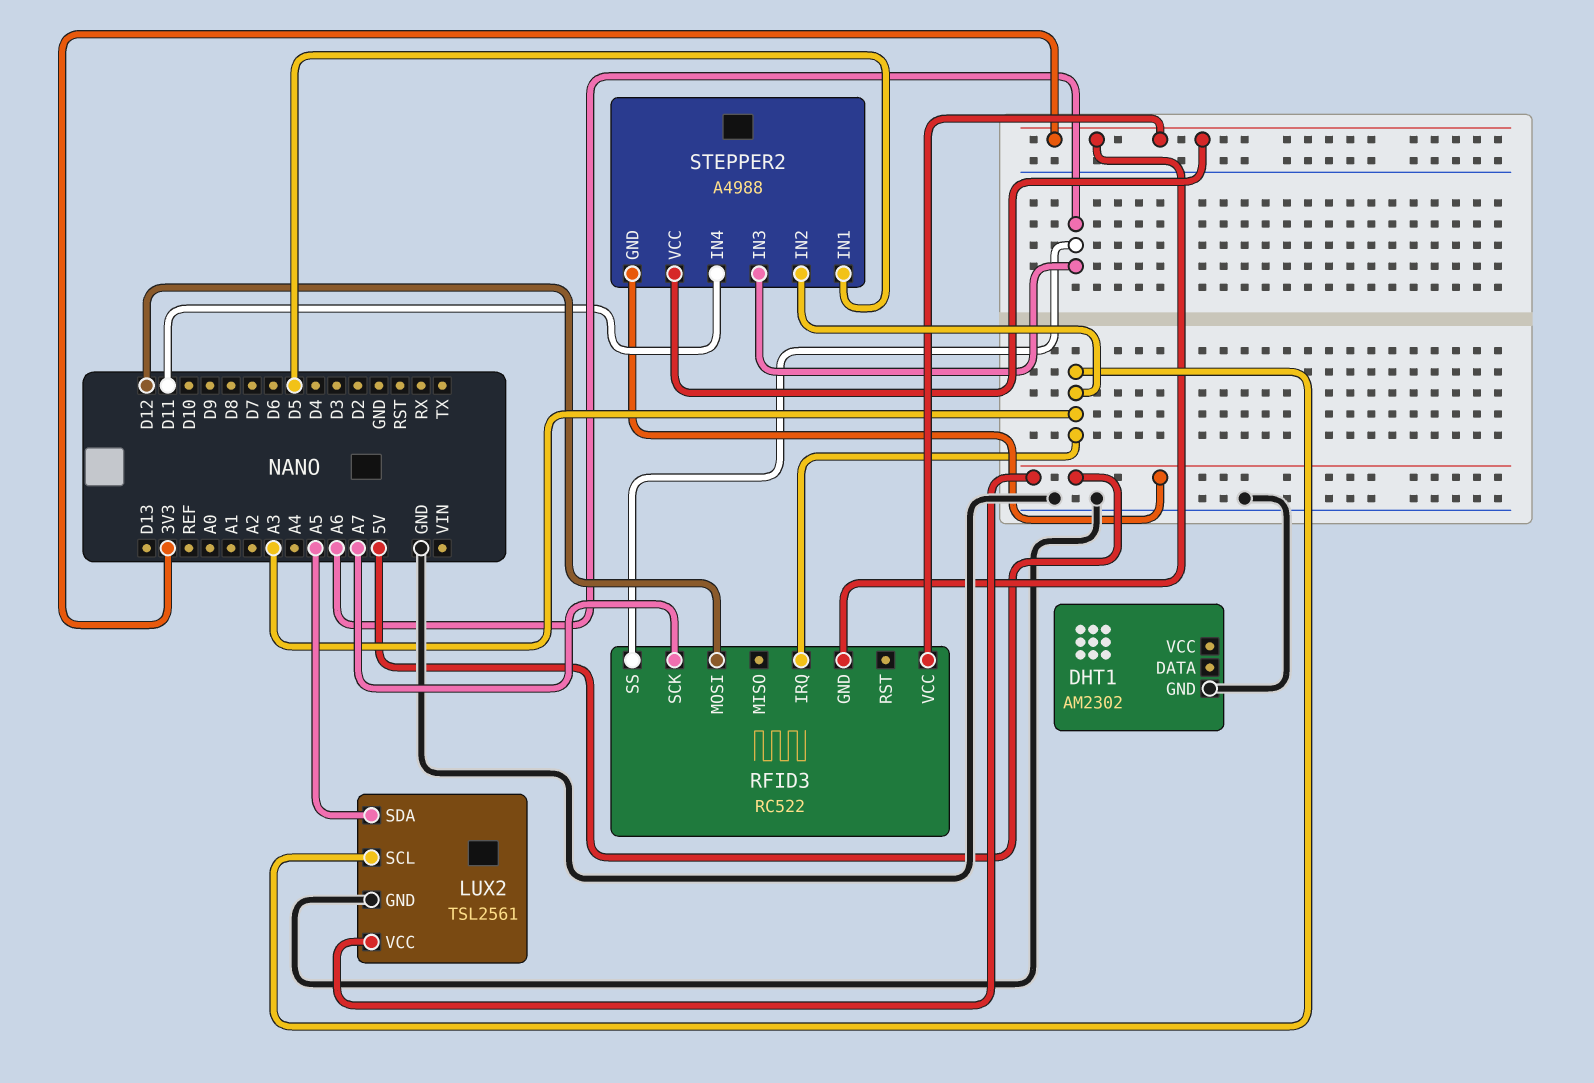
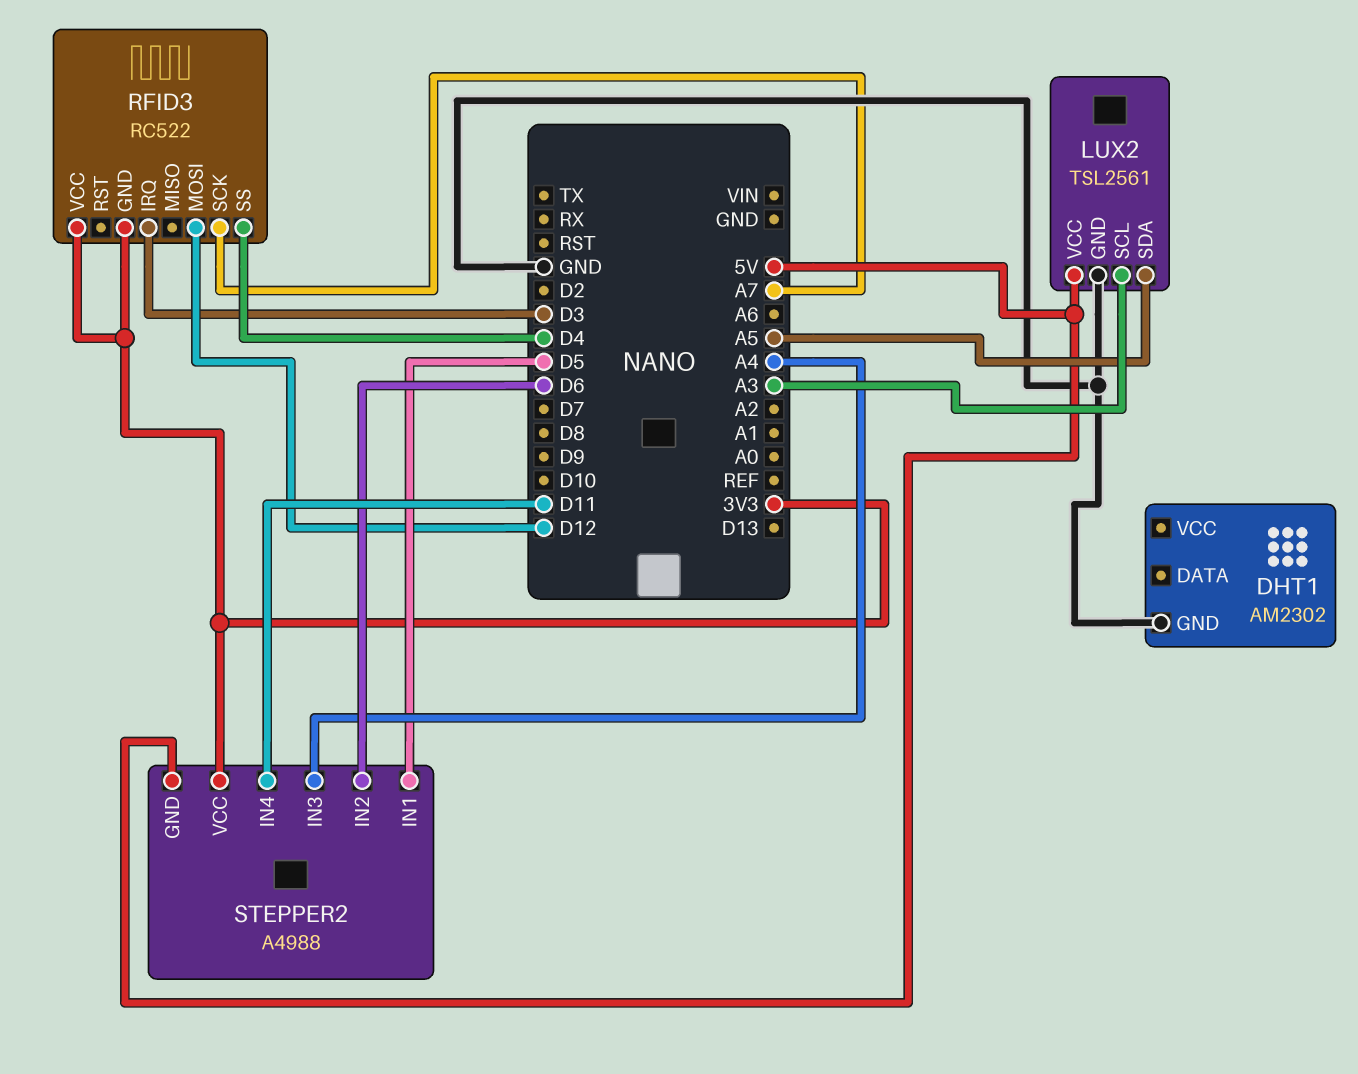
RFID3 pin IRQ: A3 -> D3
RFID3 pin SS: A6 -> D4
STEPPER2 pin IN2: A3 -> D6
STEPPER2 pin IN3: A6 -> A4

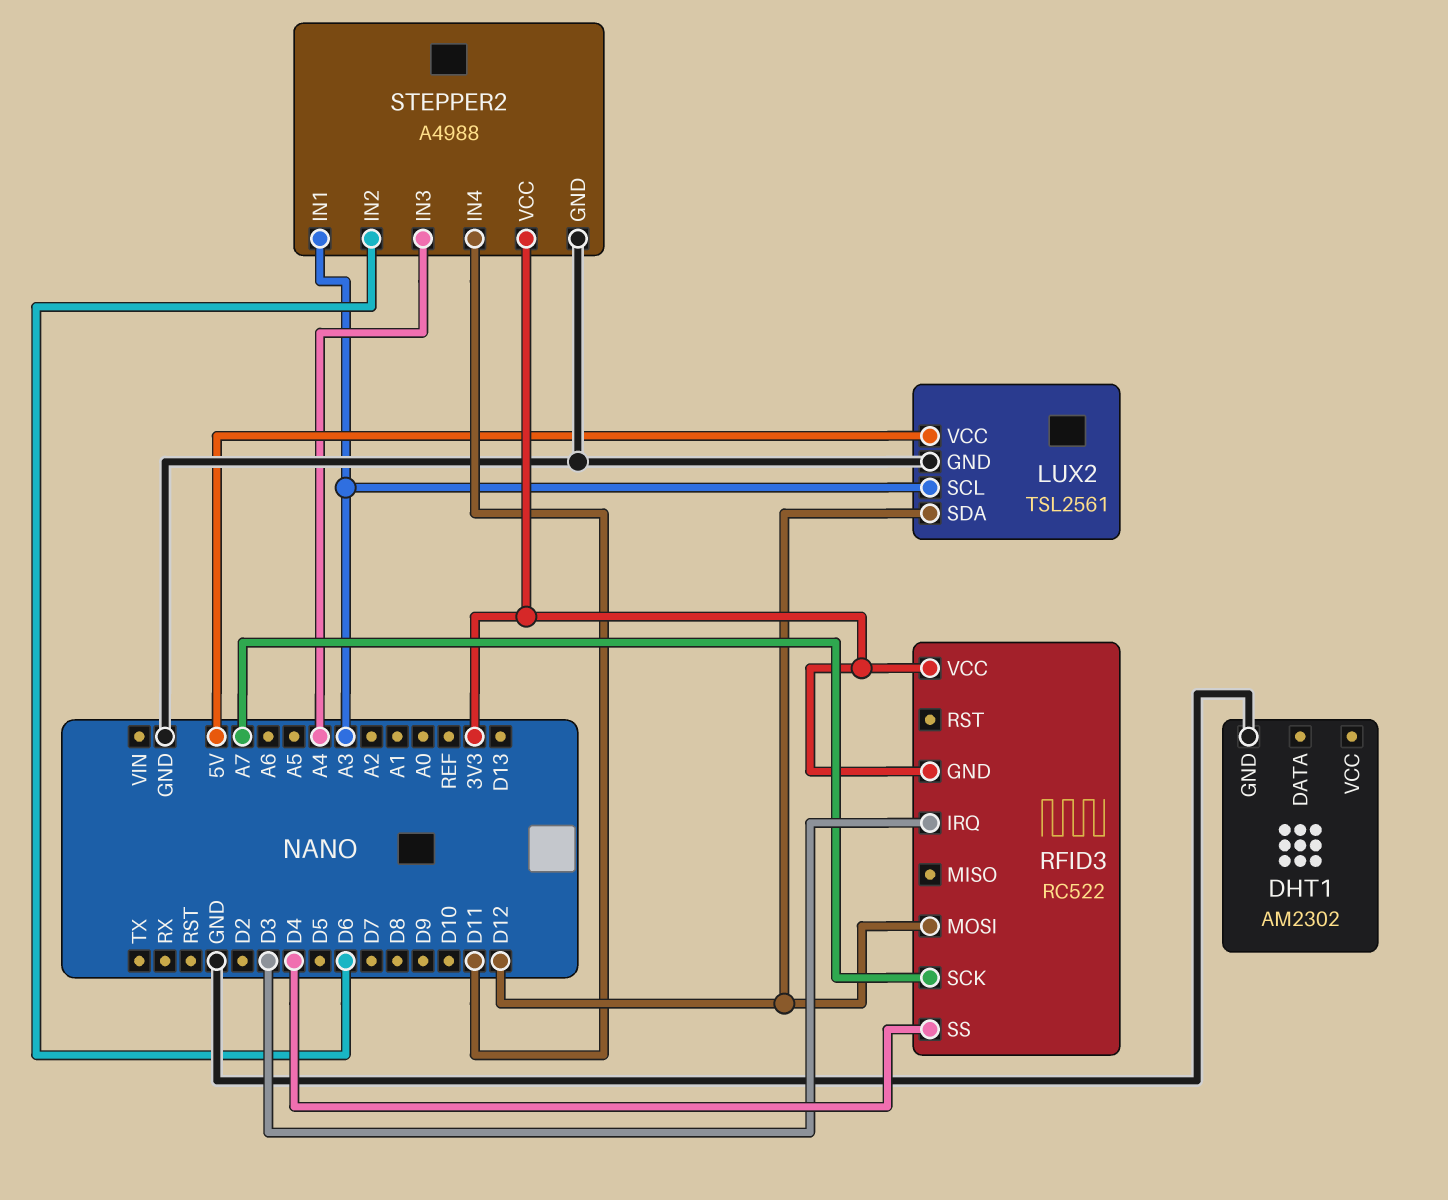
LUX2 pin SDA: A5 -> D12
STEPPER2 pin GND: 5V -> GND
STEPPER2 pin IN1: D5 -> A3

